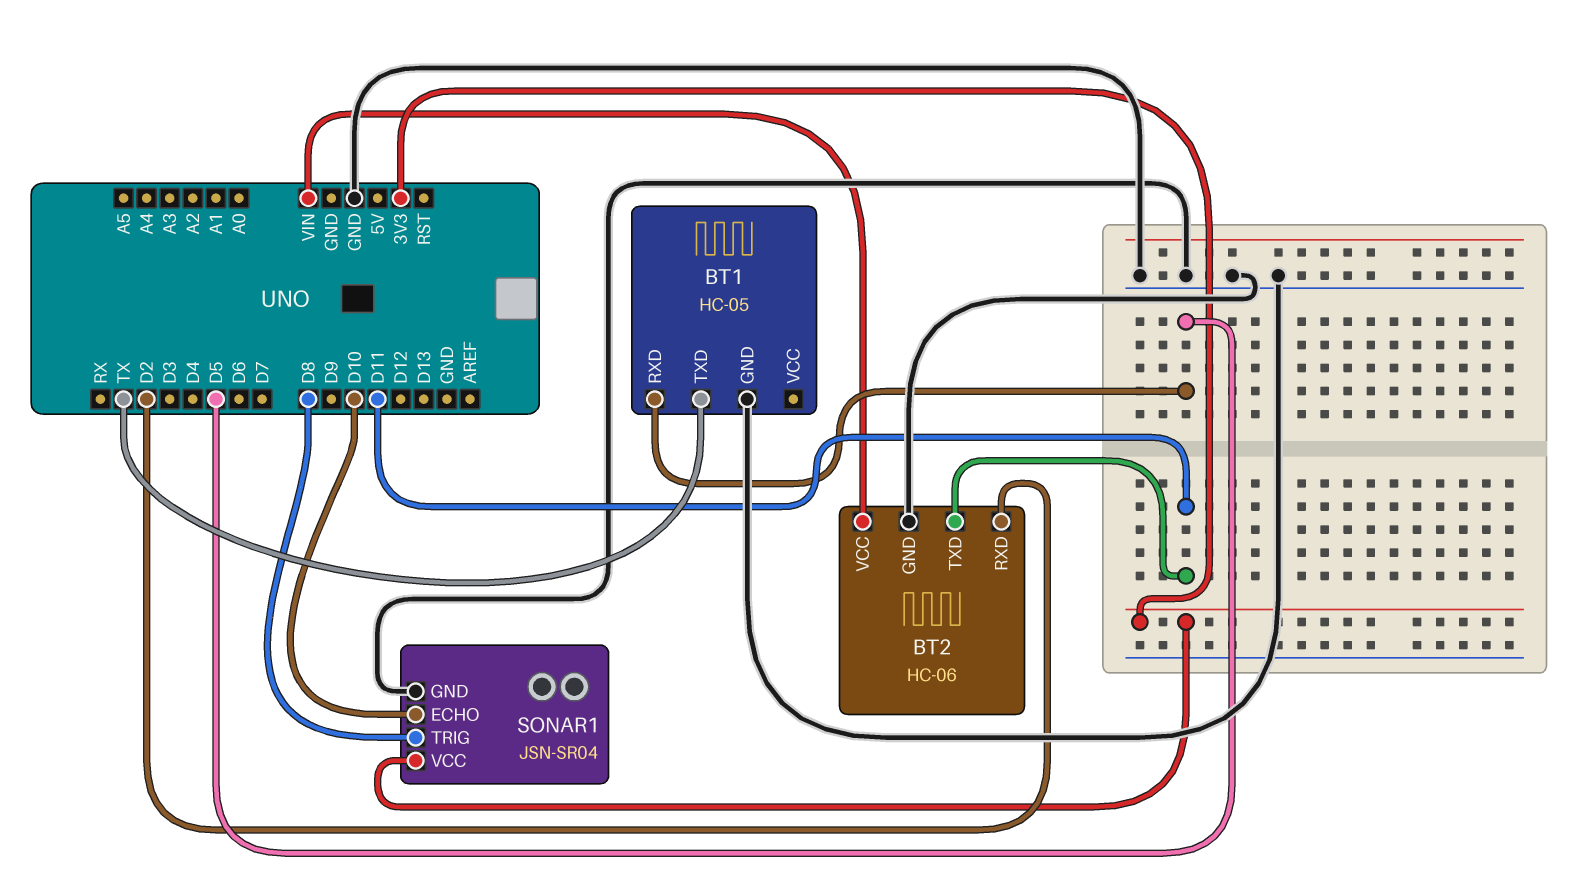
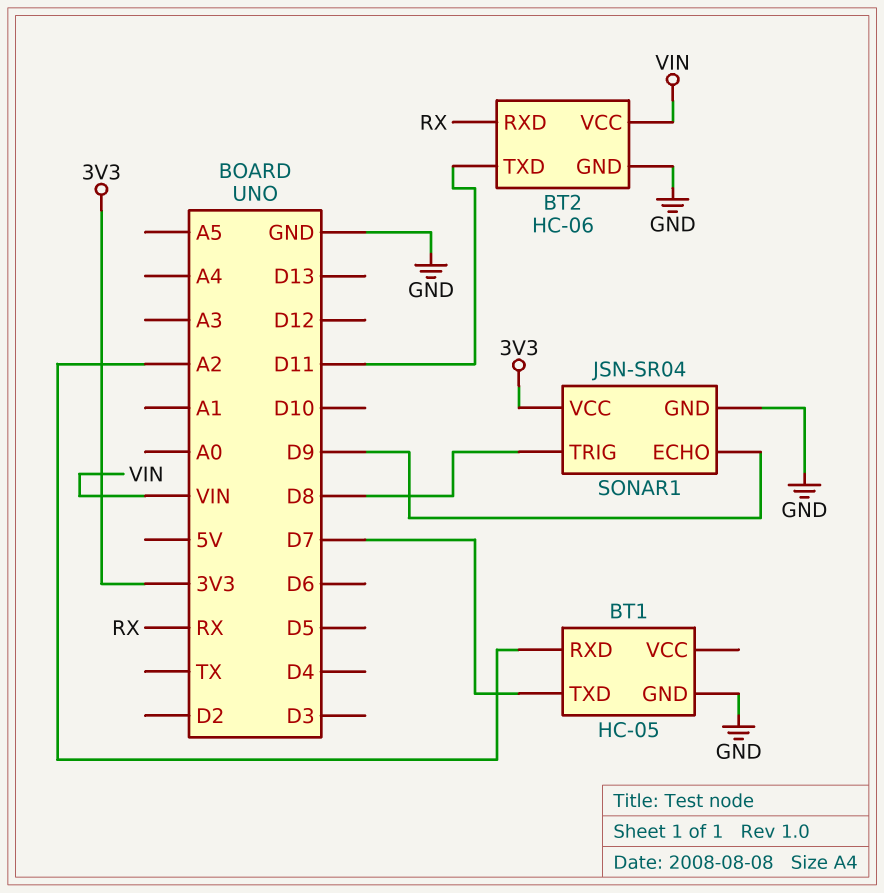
BT1 pin RXD: D5 -> A2
BT1 pin TXD: TX -> D7
BT2 pin RXD: D2 -> RX
SONAR1 pin ECHO: D10 -> D9

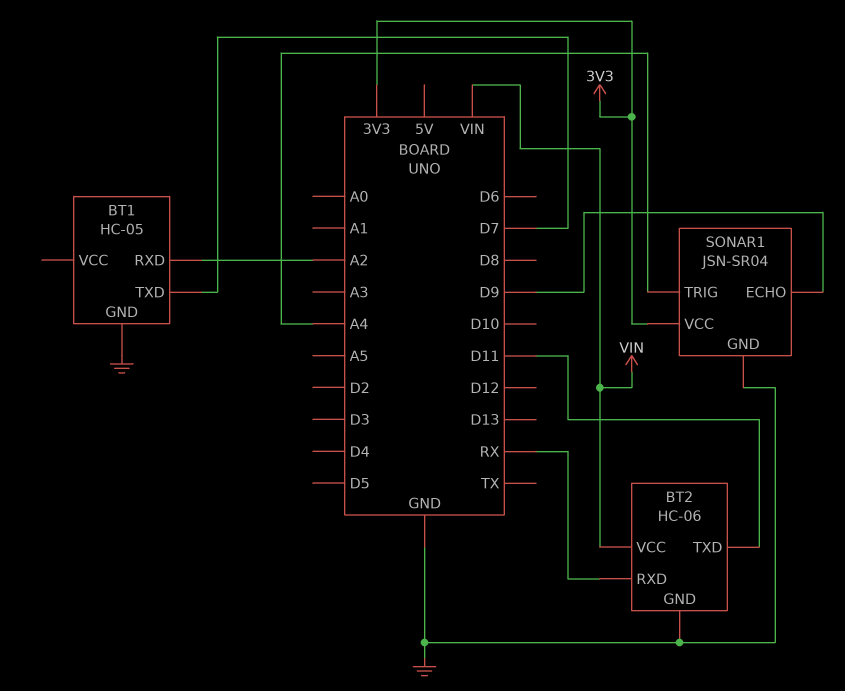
SONAR1 pin TRIG: D8 -> A4

